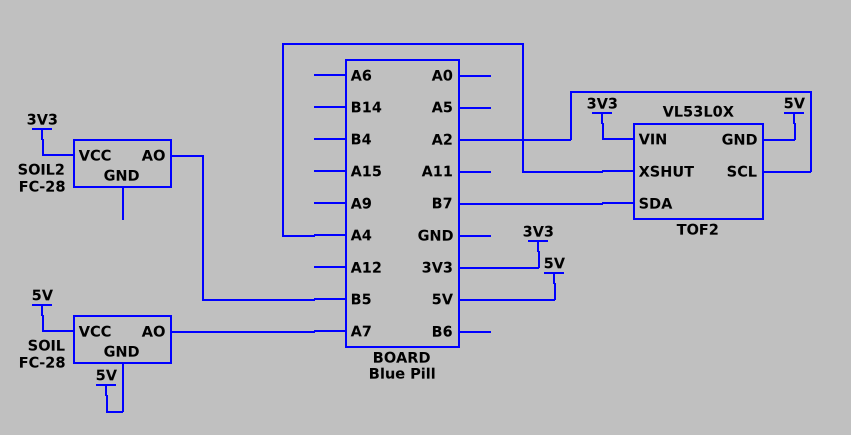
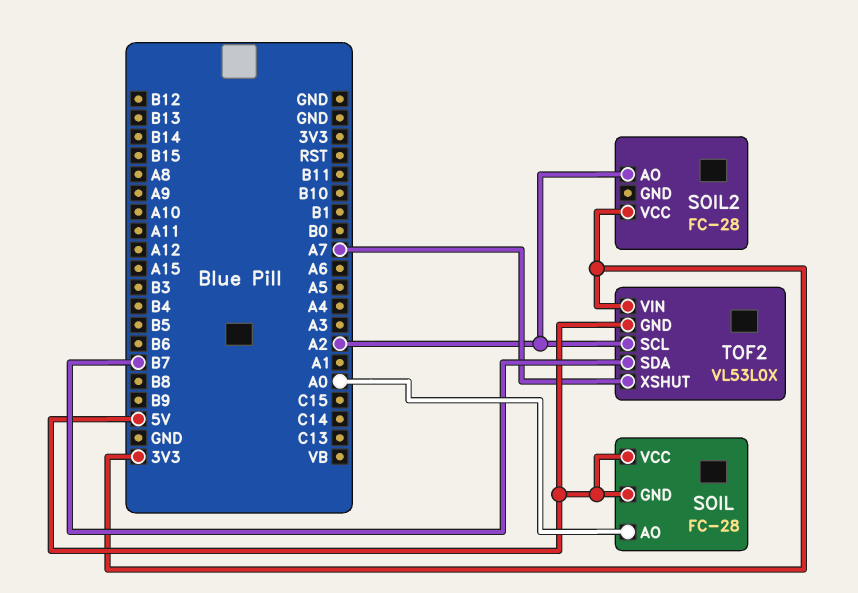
SOIL pin AO: A7 -> A0
SOIL2 pin AO: B5 -> A2
TOF2 pin XSHUT: A4 -> A7

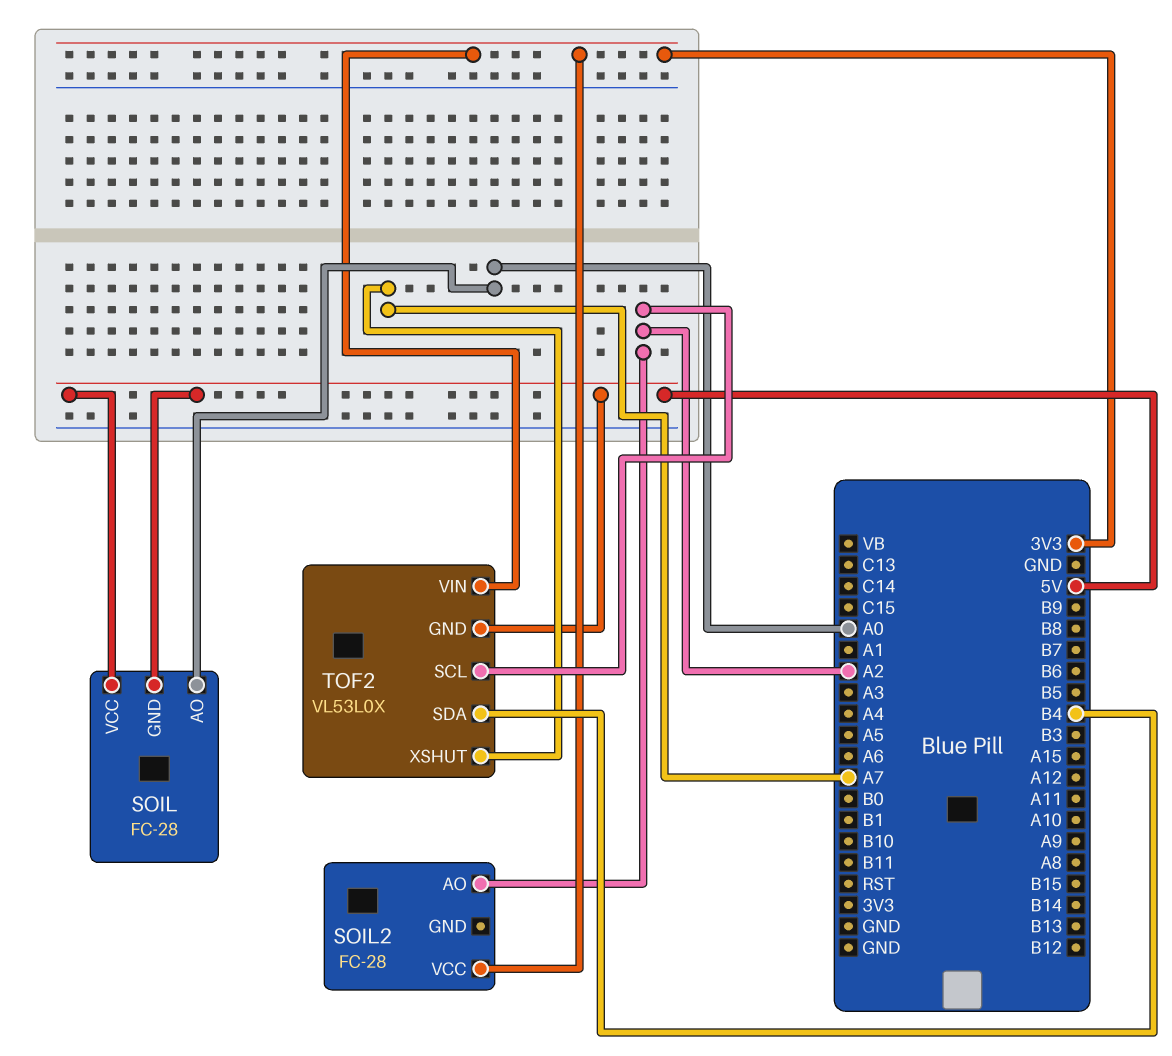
TOF2 pin SDA: B7 -> B4

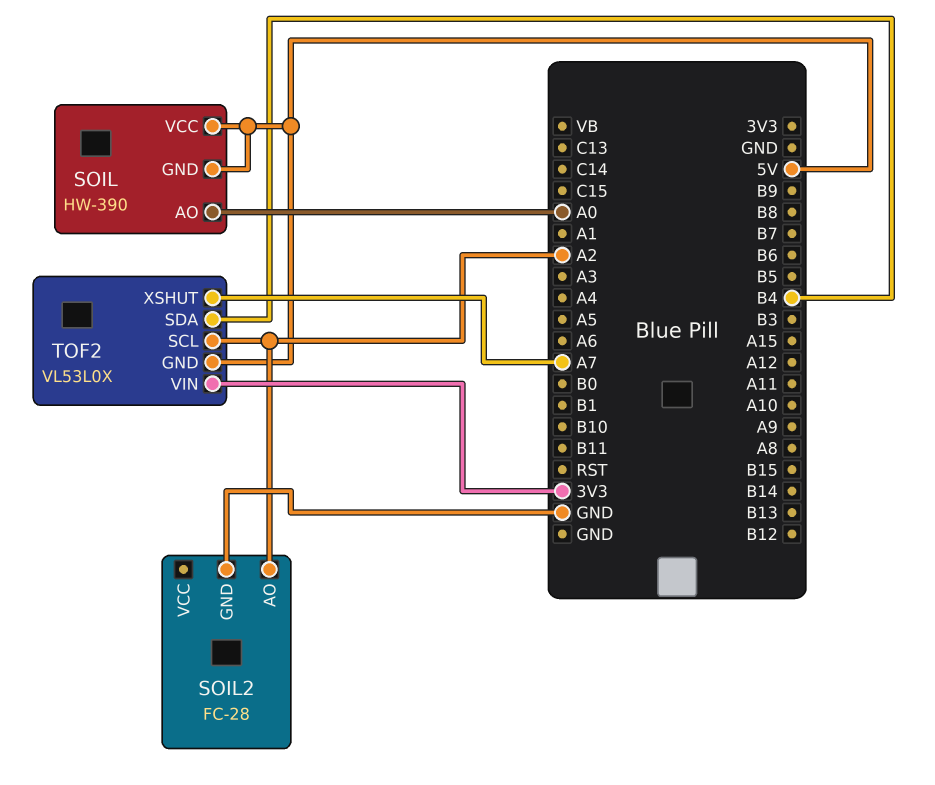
SOIL: FC-28 -> HW-390
SOIL2 pin GND: none -> GND
SOIL2 pin VCC: 3V3 -> none

